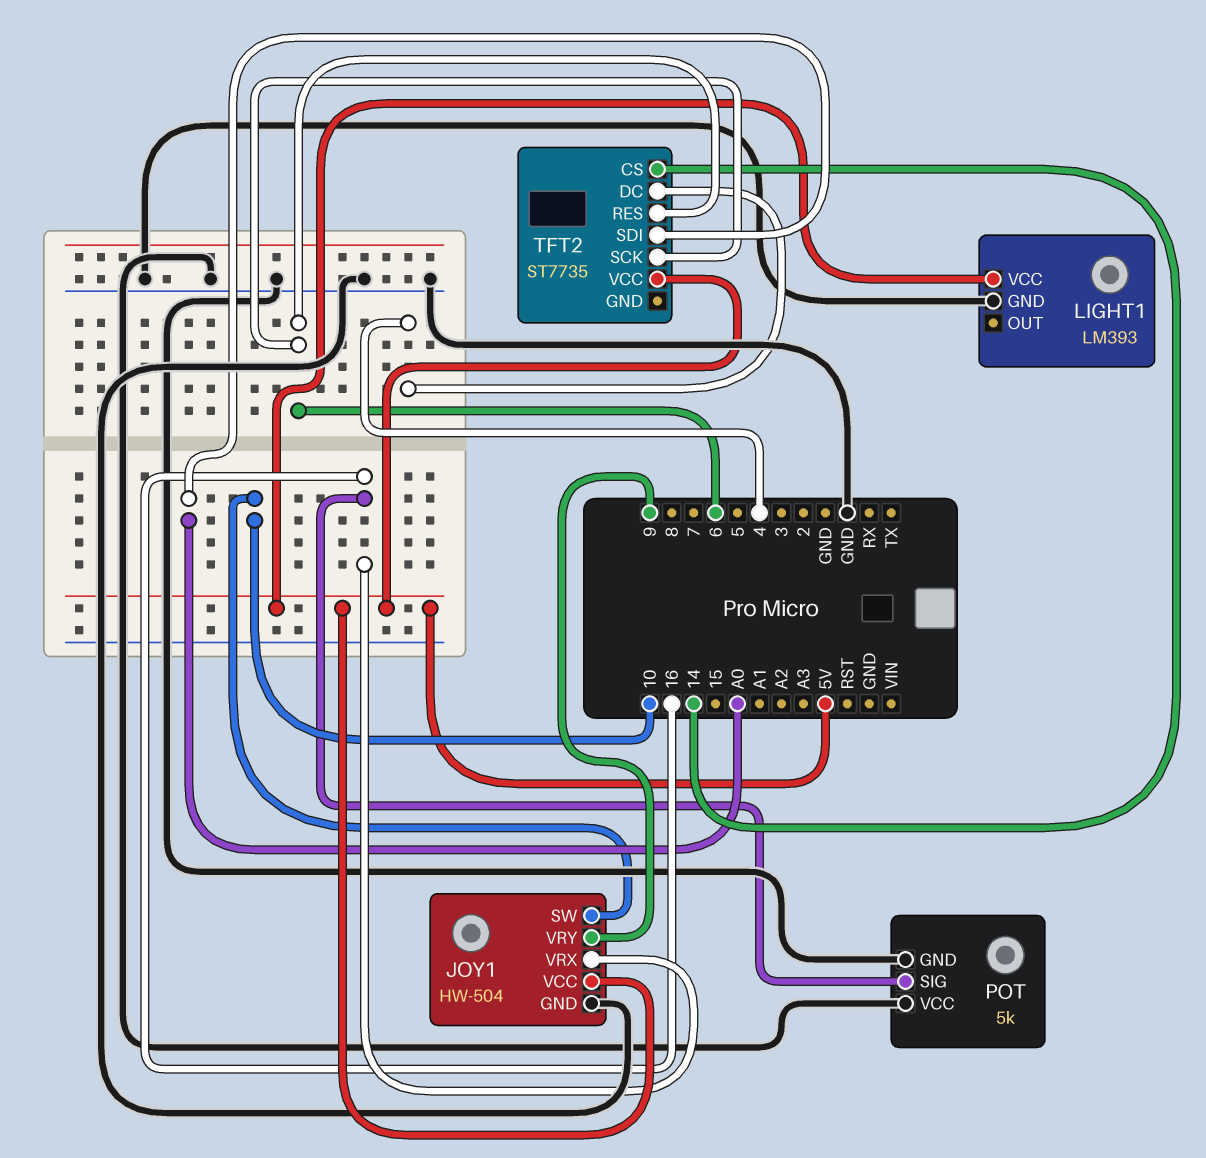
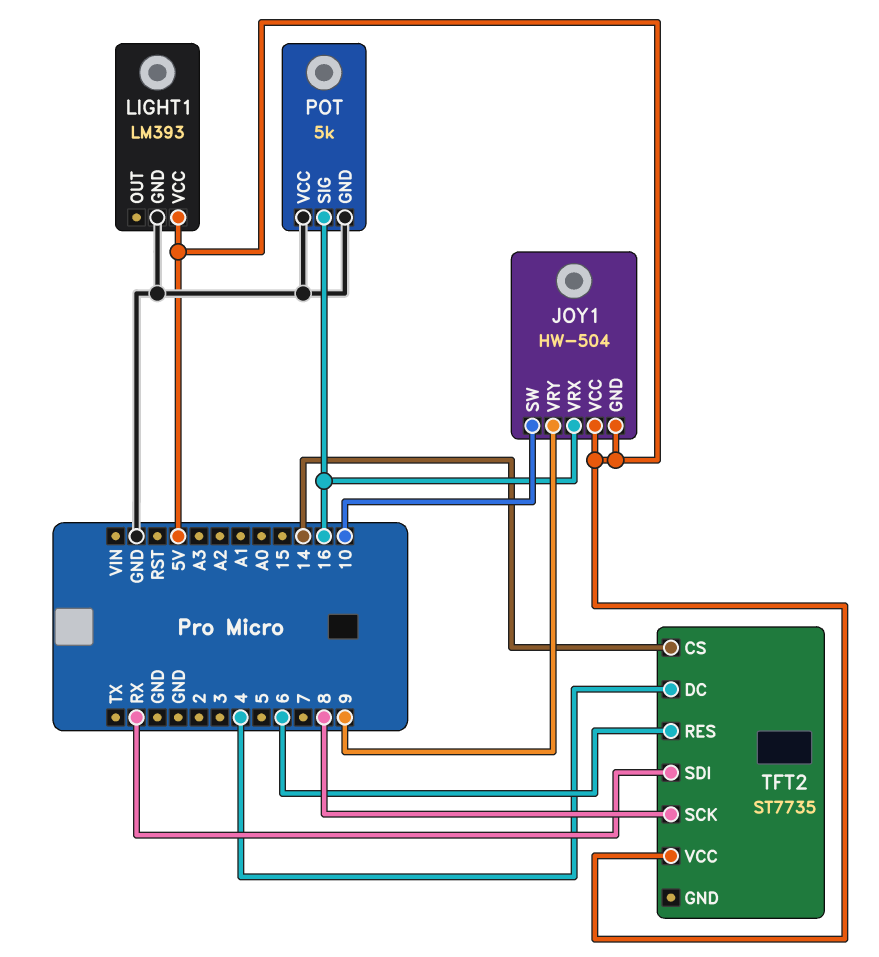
JOY1 pin GND: GND -> 5V
TFT2 pin SCK: 6 -> 8
TFT2 pin SDI: A0 -> RX

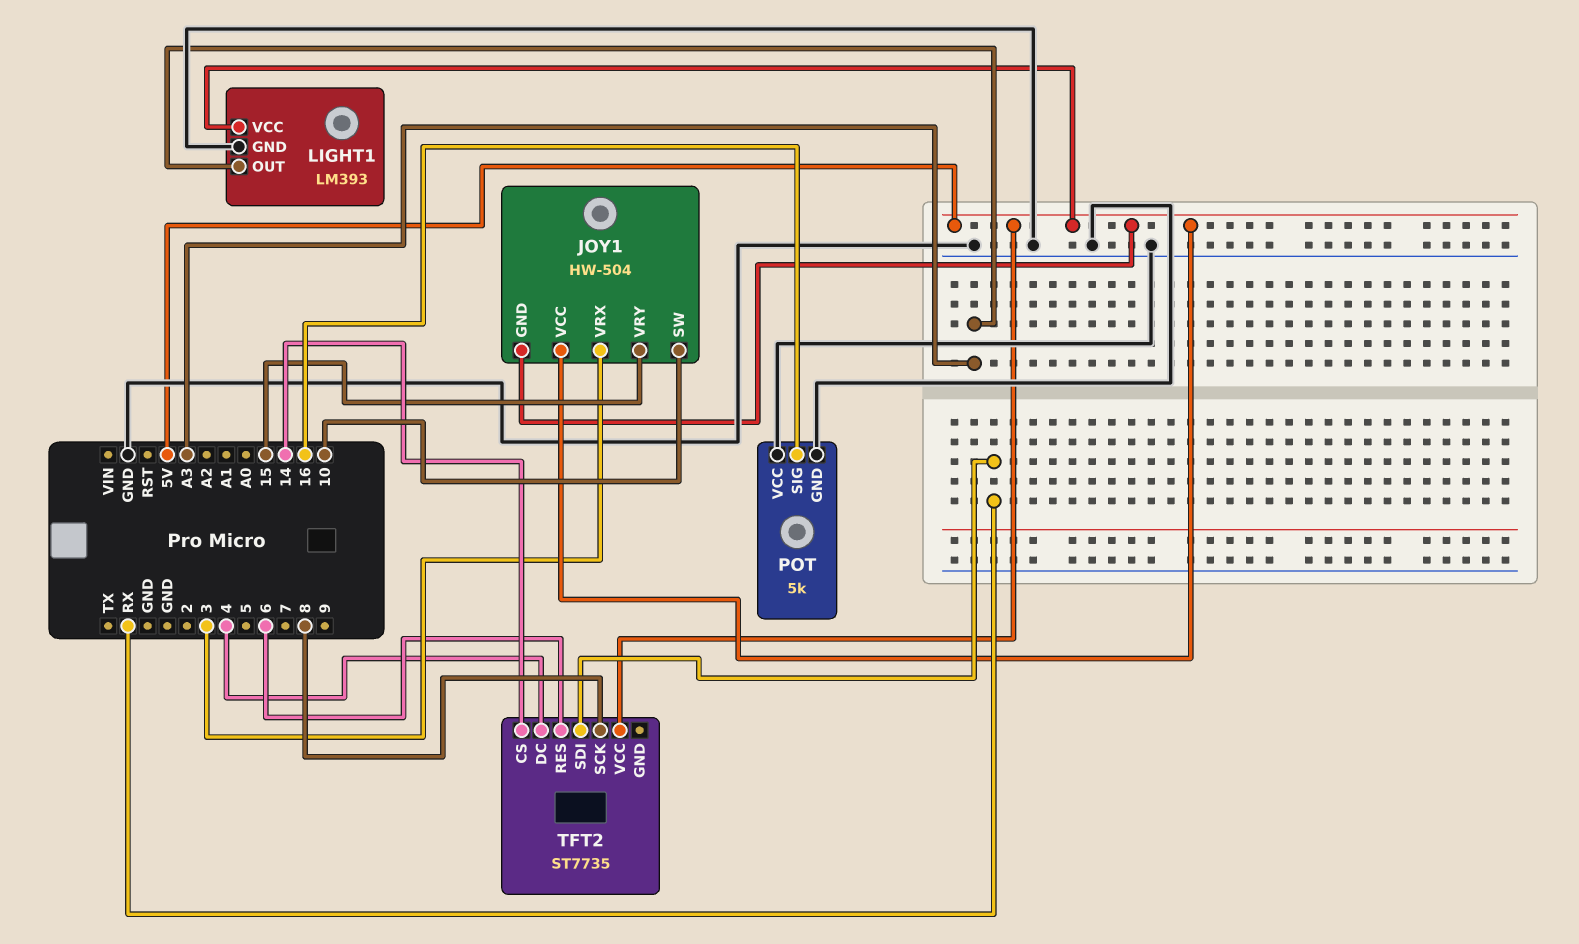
JOY1 pin VRX: 16 -> 3
JOY1 pin VRY: 9 -> 15
LIGHT1 pin OUT: none -> A3

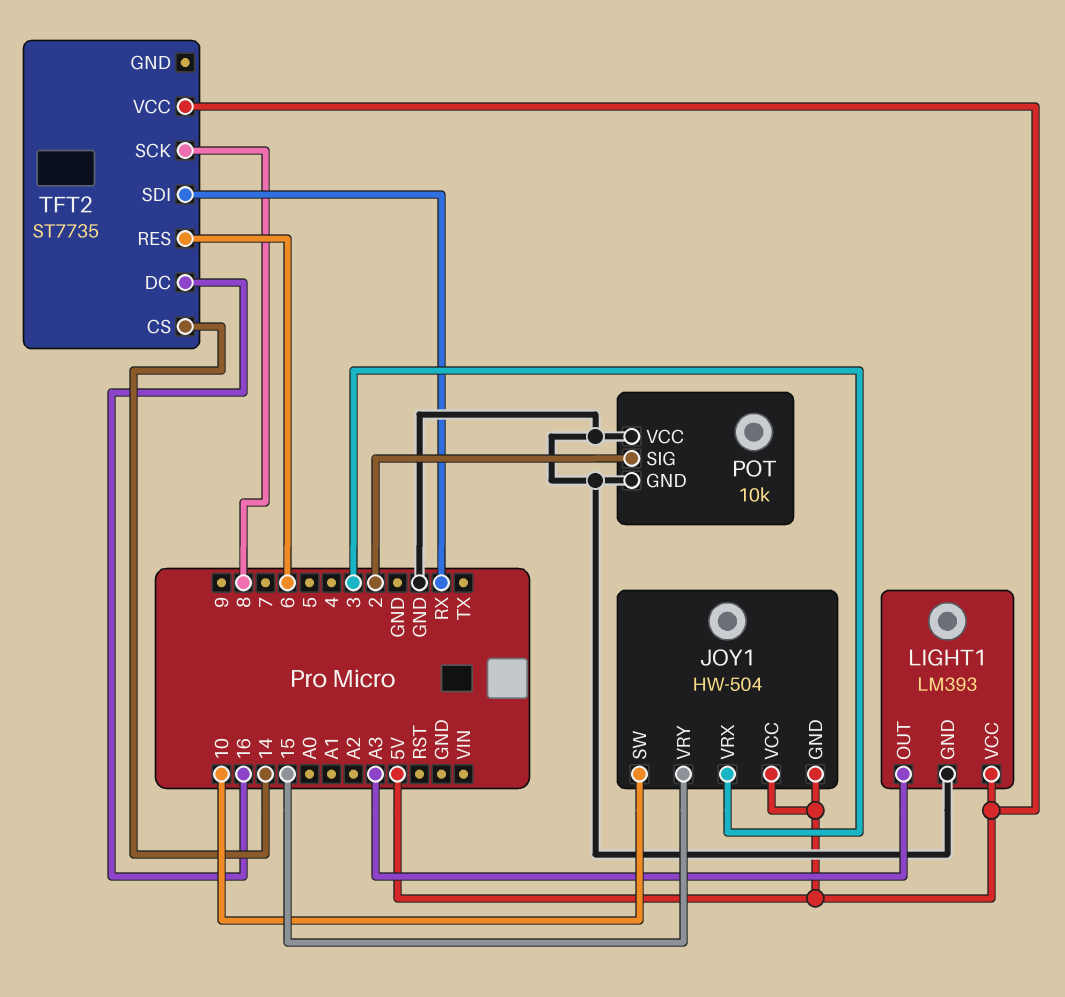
POT: 5k -> 10k
POT pin SIG: 16 -> 2
TFT2 pin DC: 4 -> 16

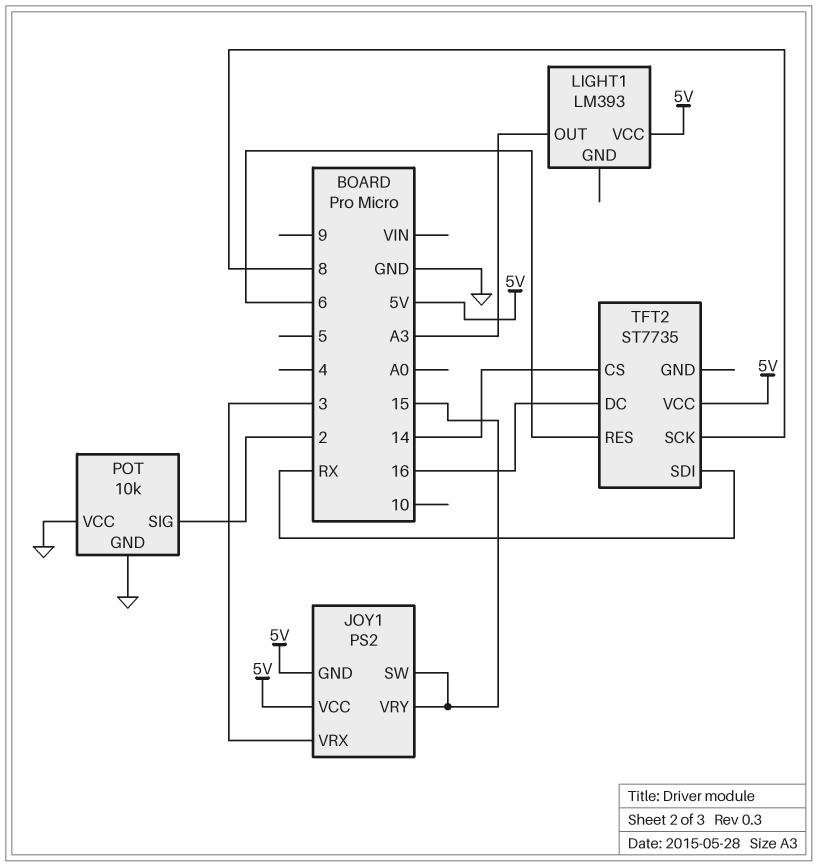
JOY1: HW-504 -> PS2
JOY1 pin SW: 10 -> 15
LIGHT1 pin GND: GND -> none

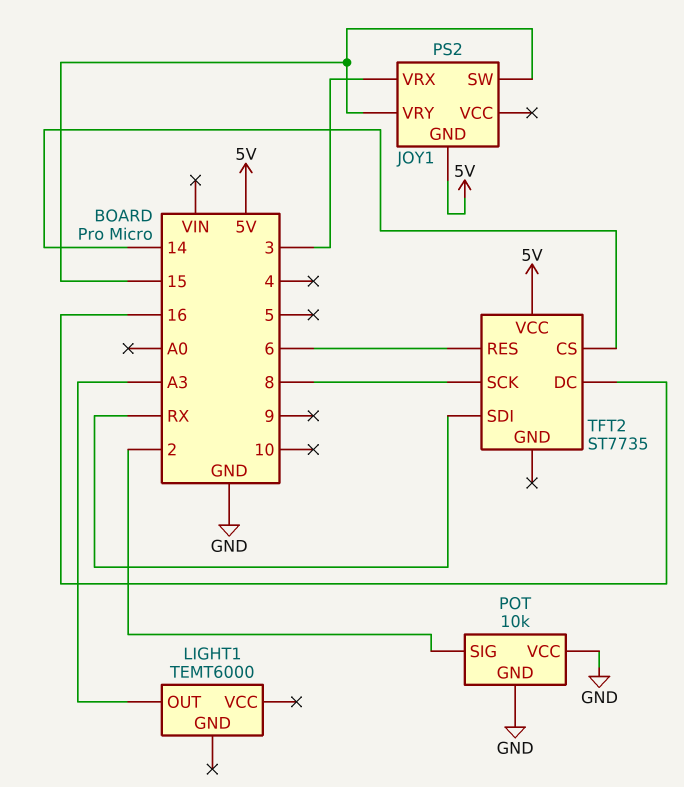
JOY1 pin VCC: 5V -> none
LIGHT1: LM393 -> TEMT6000
LIGHT1 pin VCC: 5V -> none

